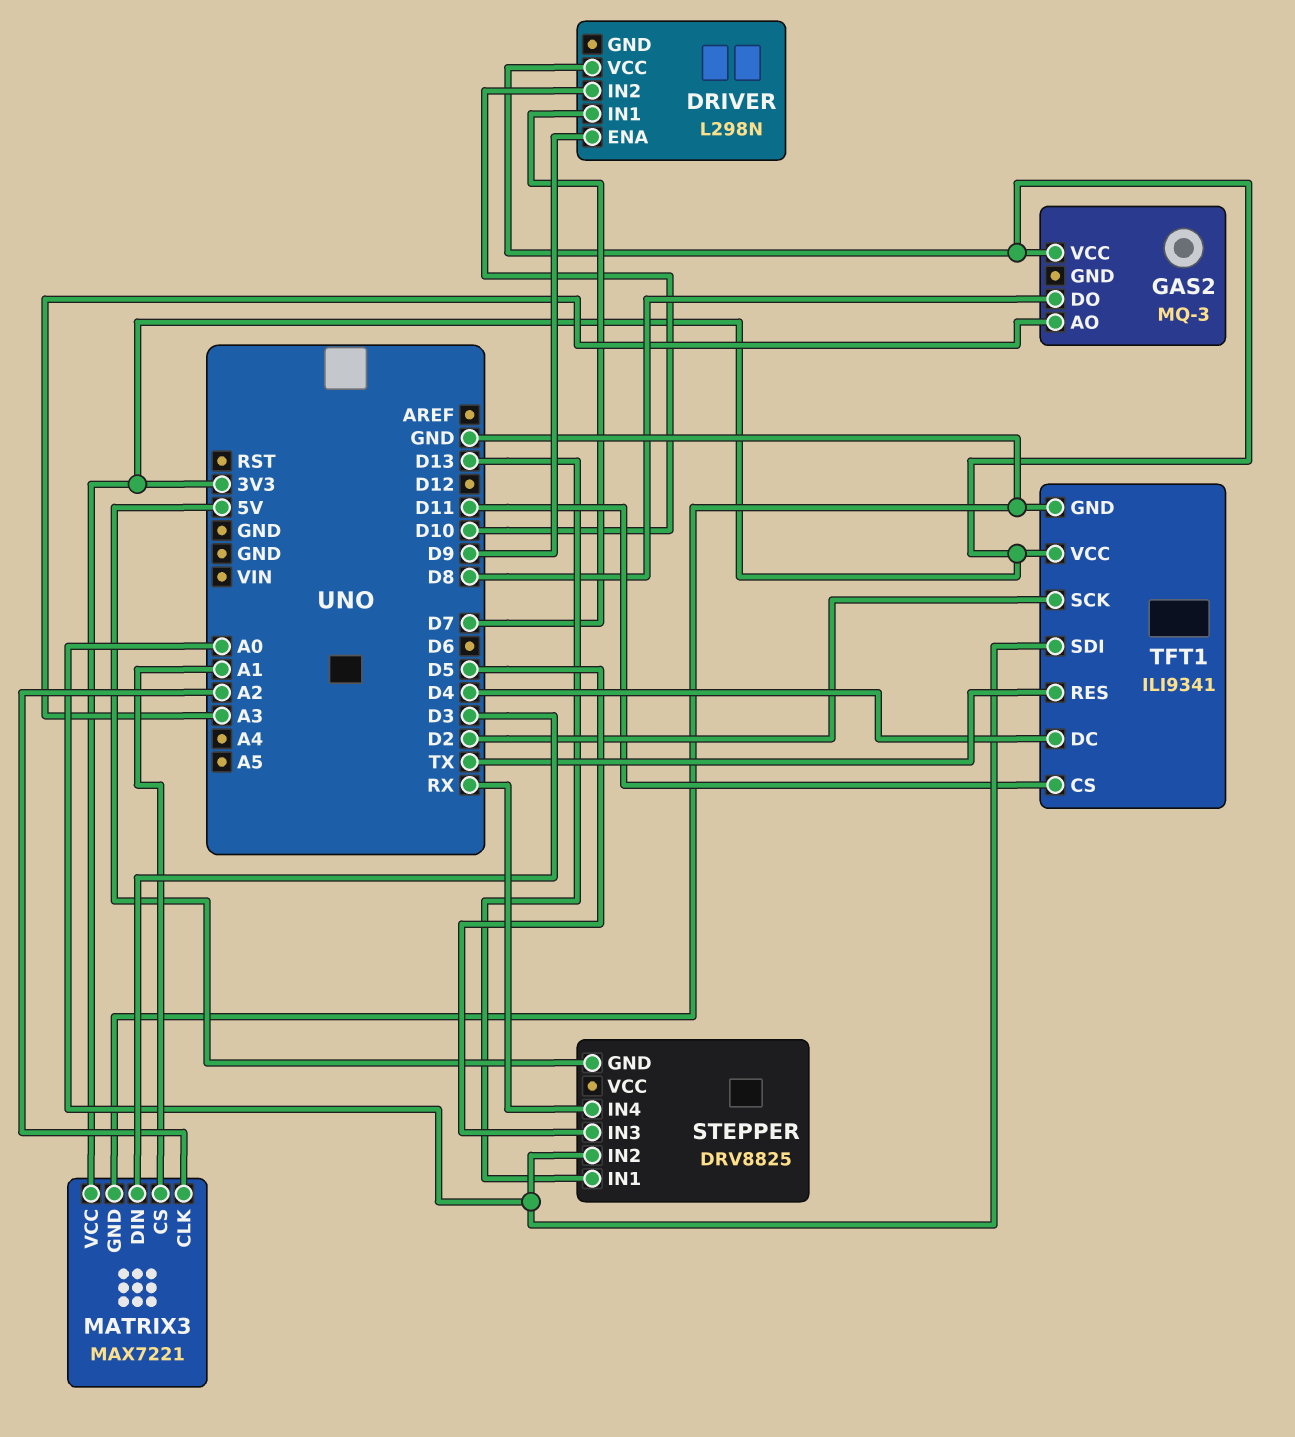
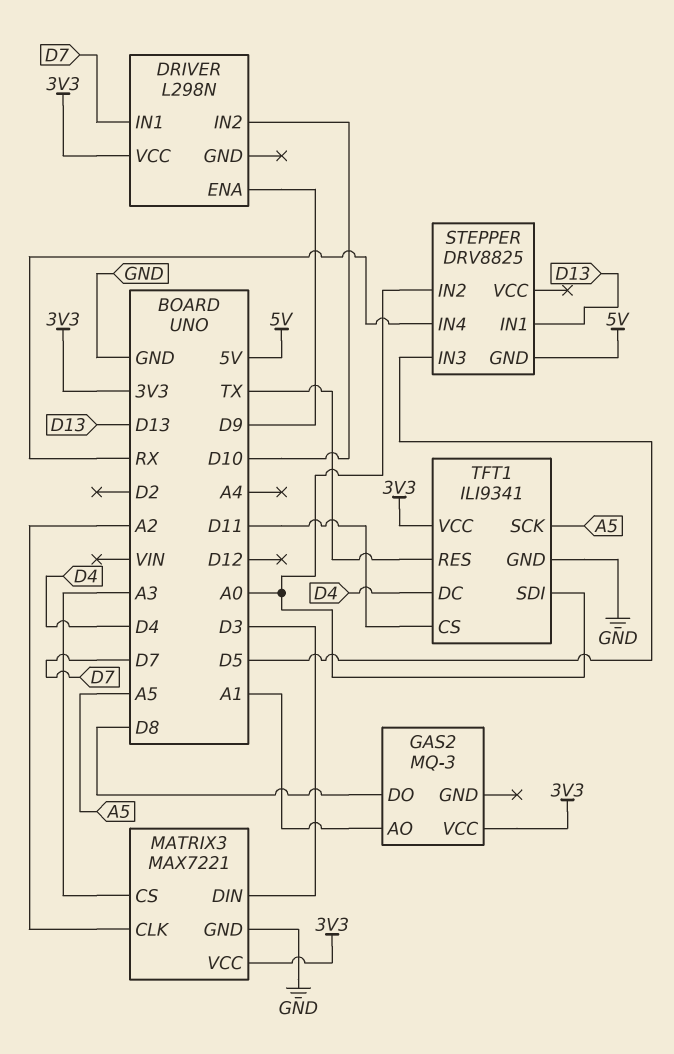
GAS2 pin AO: A3 -> A1
MATRIX3 pin CS: A1 -> A3
TFT1 pin SCK: D2 -> A5

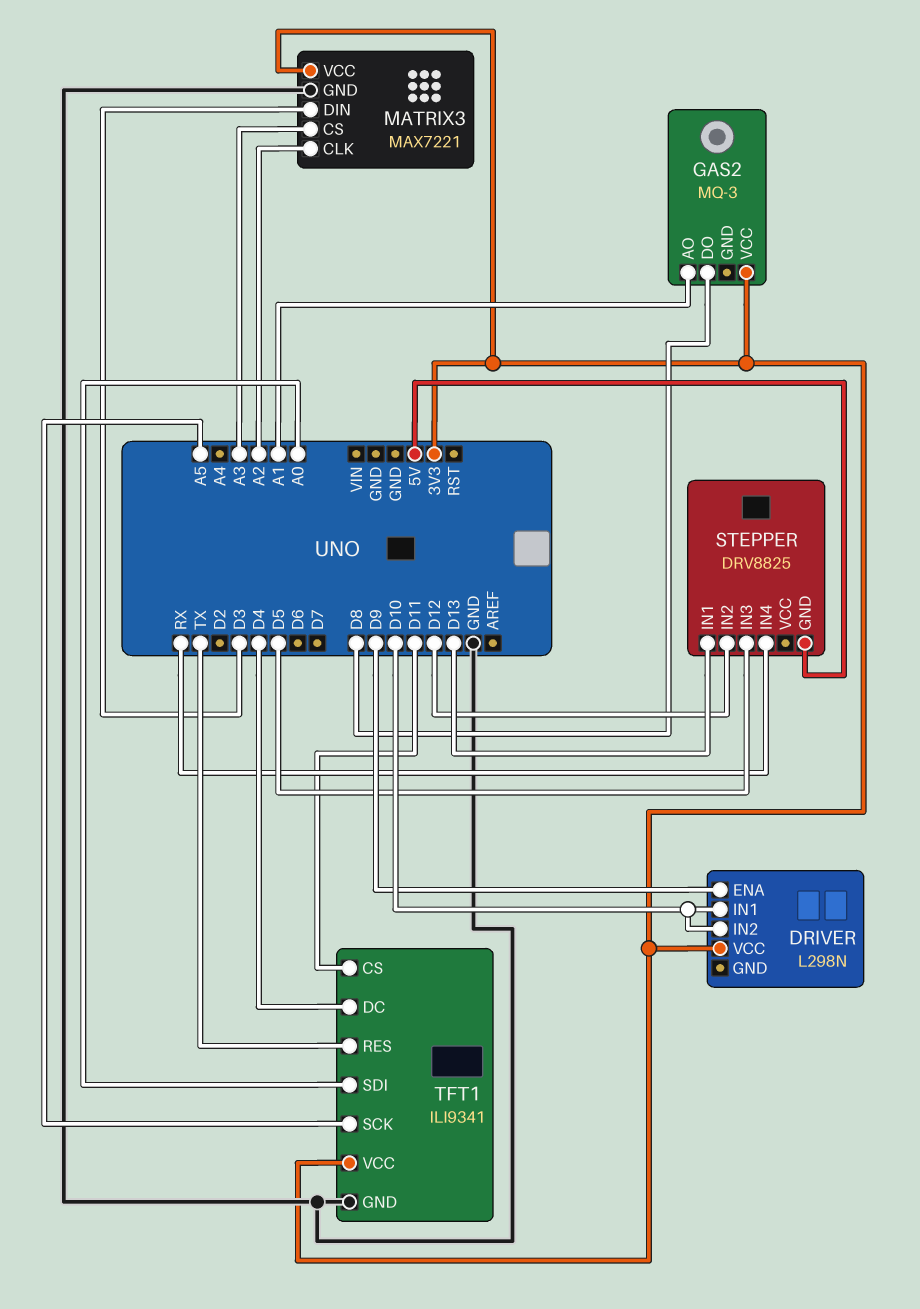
DRIVER pin IN1: D7 -> D10
STEPPER pin IN2: A0 -> D12

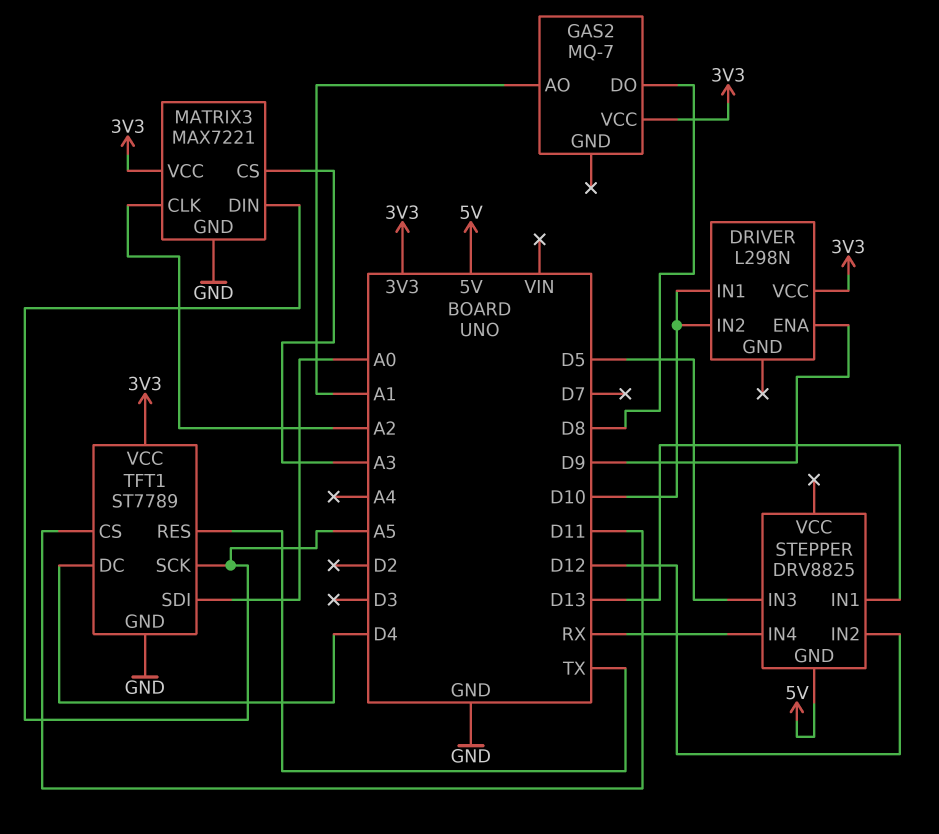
GAS2: MQ-3 -> MQ-7
MATRIX3 pin DIN: D3 -> A5
TFT1: ILI9341 -> ST7789

